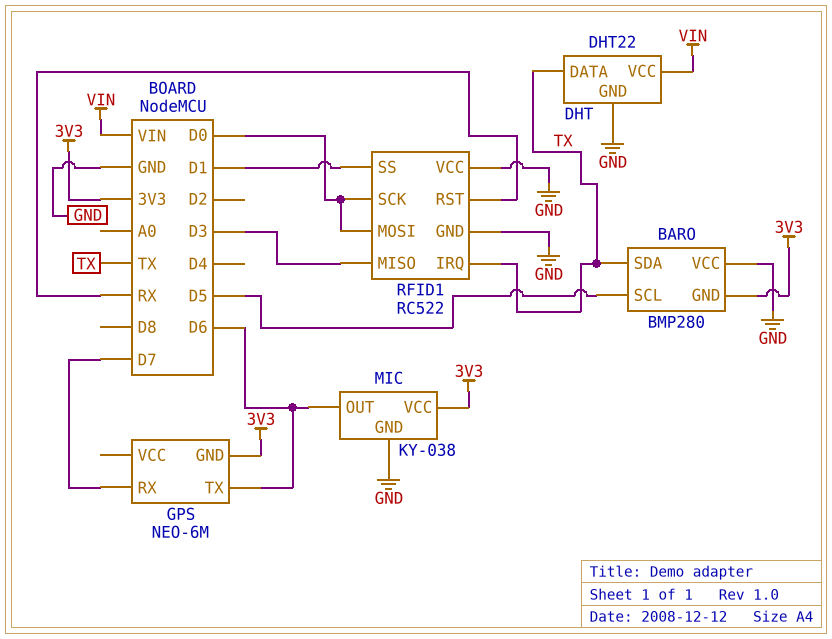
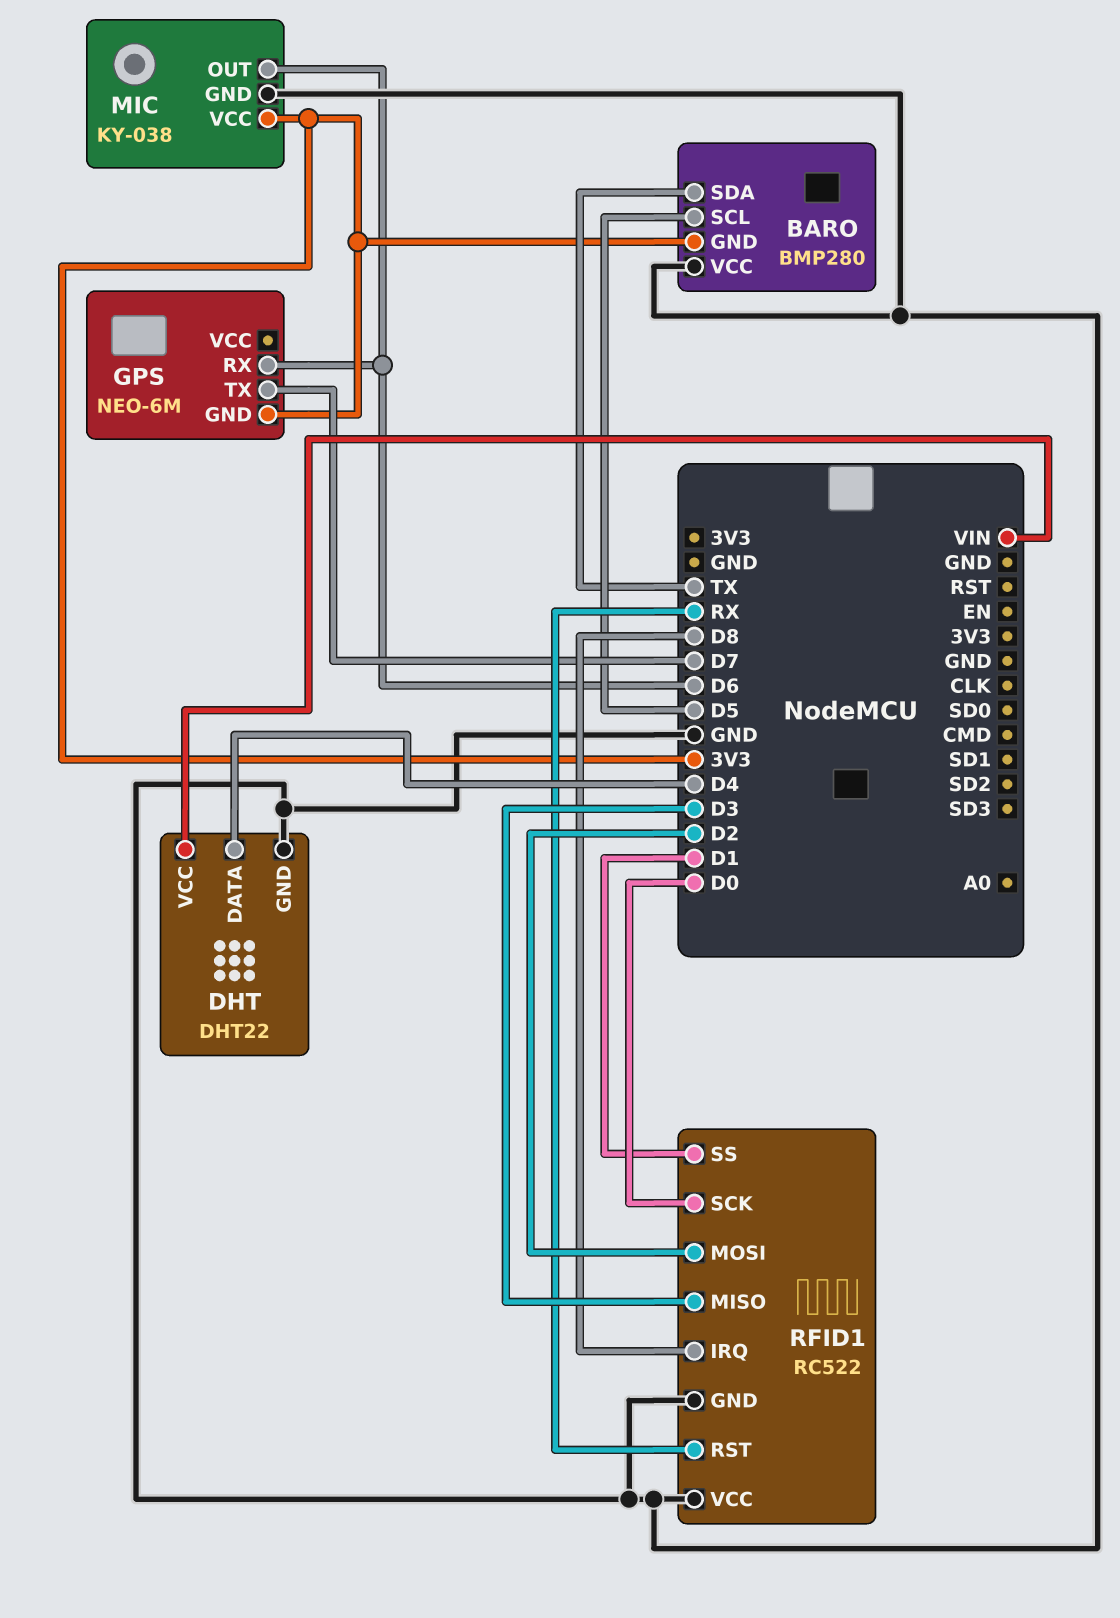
DHT pin DATA: TX -> D4
GPS pin RX: D7 -> D6
GPS pin TX: D6 -> D7
RFID1 pin IRQ: TX -> D8
RFID1 pin MOSI: D0 -> D2

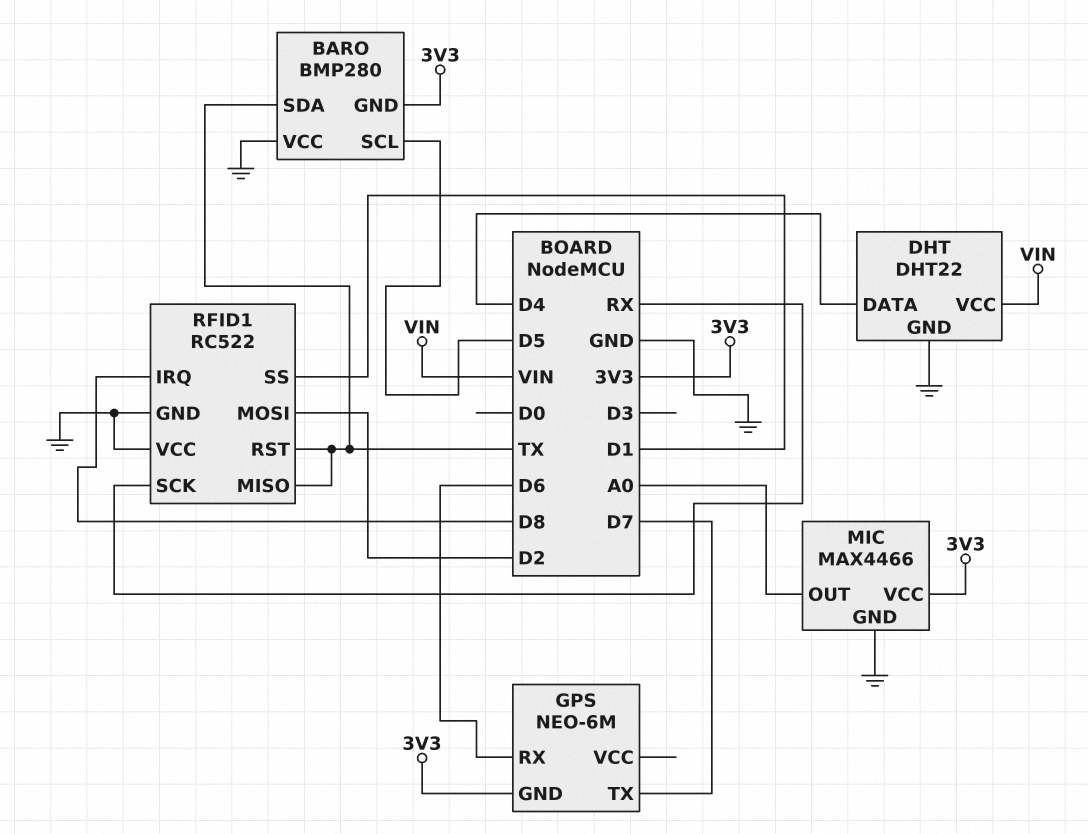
MIC: KY-038 -> MAX4466
MIC pin OUT: D6 -> A0
RFID1 pin MISO: D3 -> TX
RFID1 pin RST: RX -> TX
RFID1 pin SCK: D0 -> RX

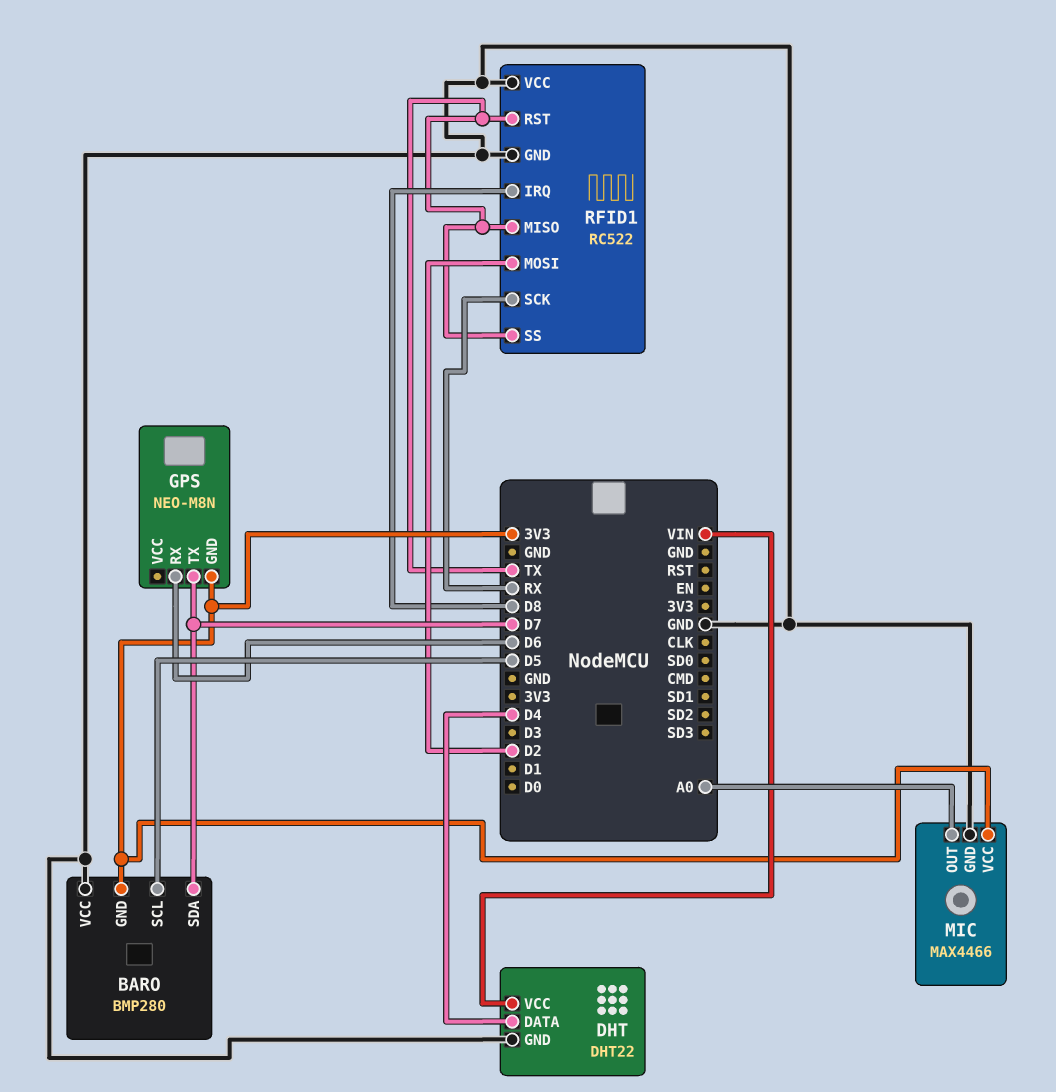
BARO pin SDA: TX -> D7
GPS: NEO-6M -> NEO-M8N
RFID1 pin SS: D1 -> TX

